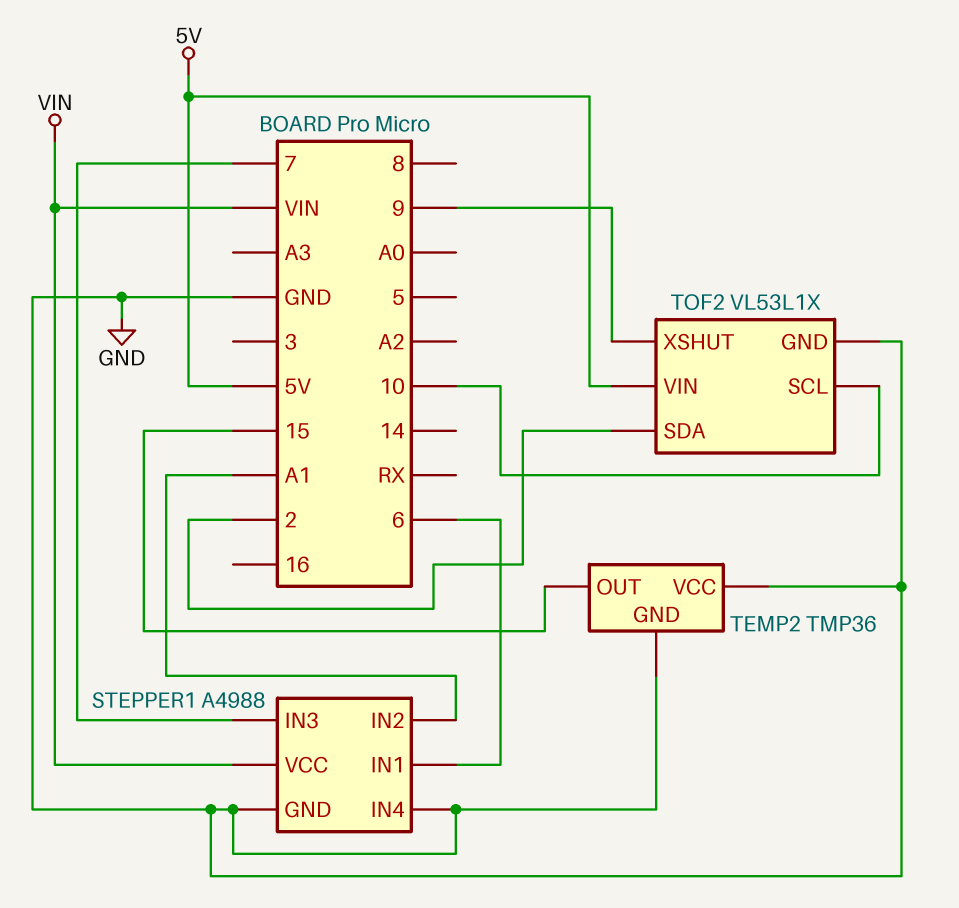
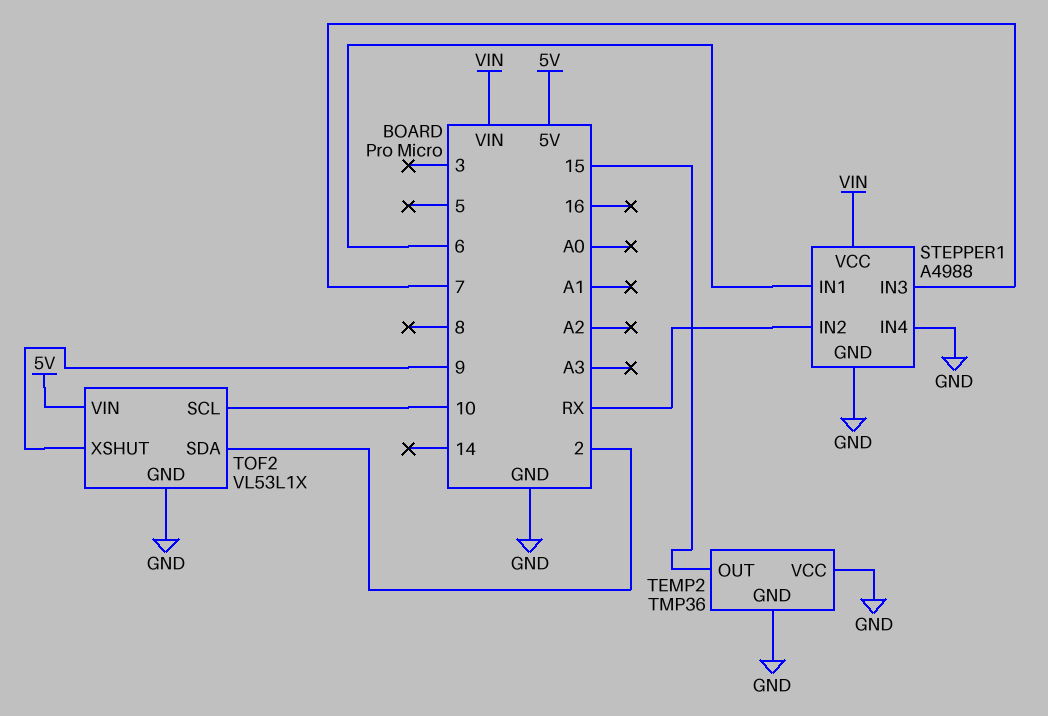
STEPPER1 pin IN2: A1 -> RX

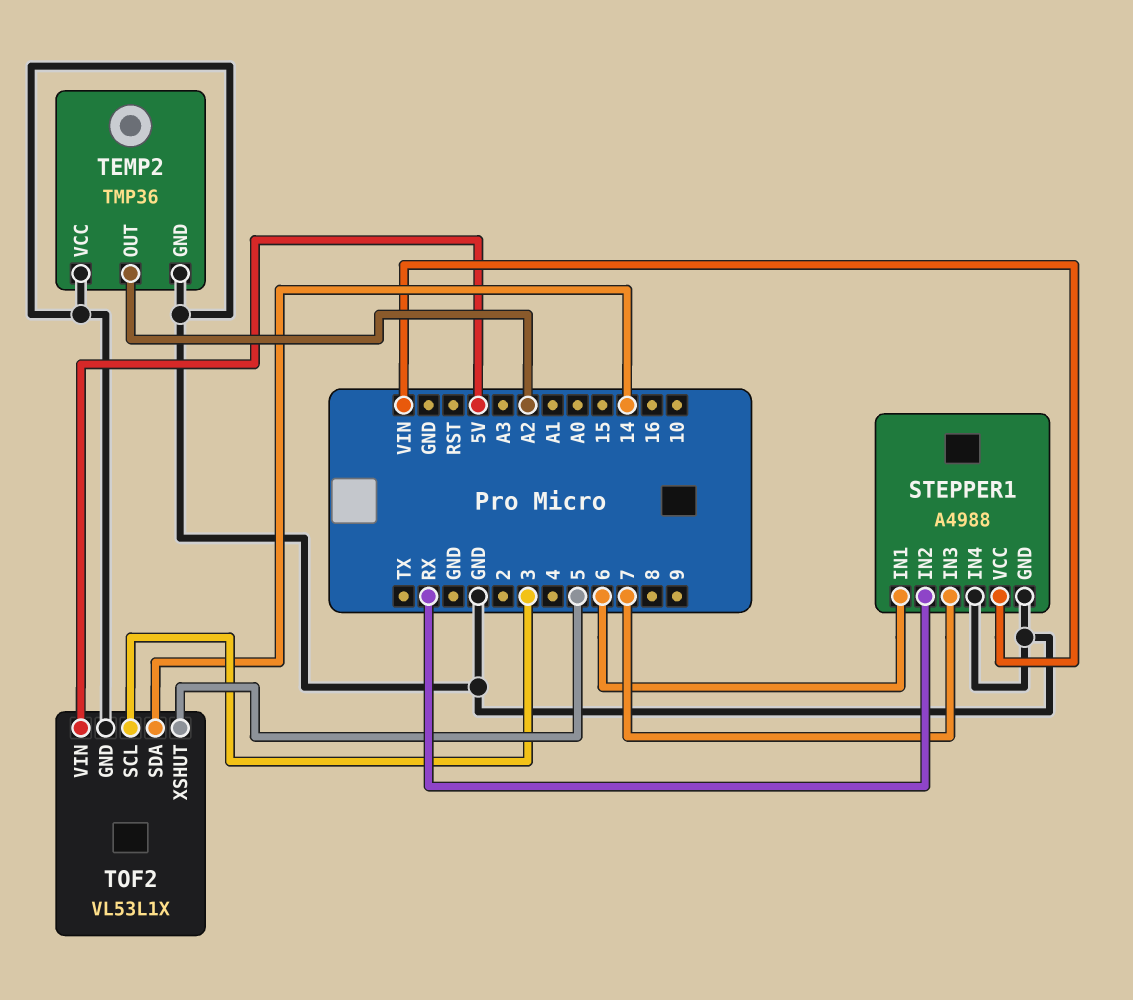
TEMP2 pin OUT: 15 -> A2
TOF2 pin SCL: 10 -> 3
TOF2 pin SDA: 2 -> 14
TOF2 pin XSHUT: 9 -> 5

